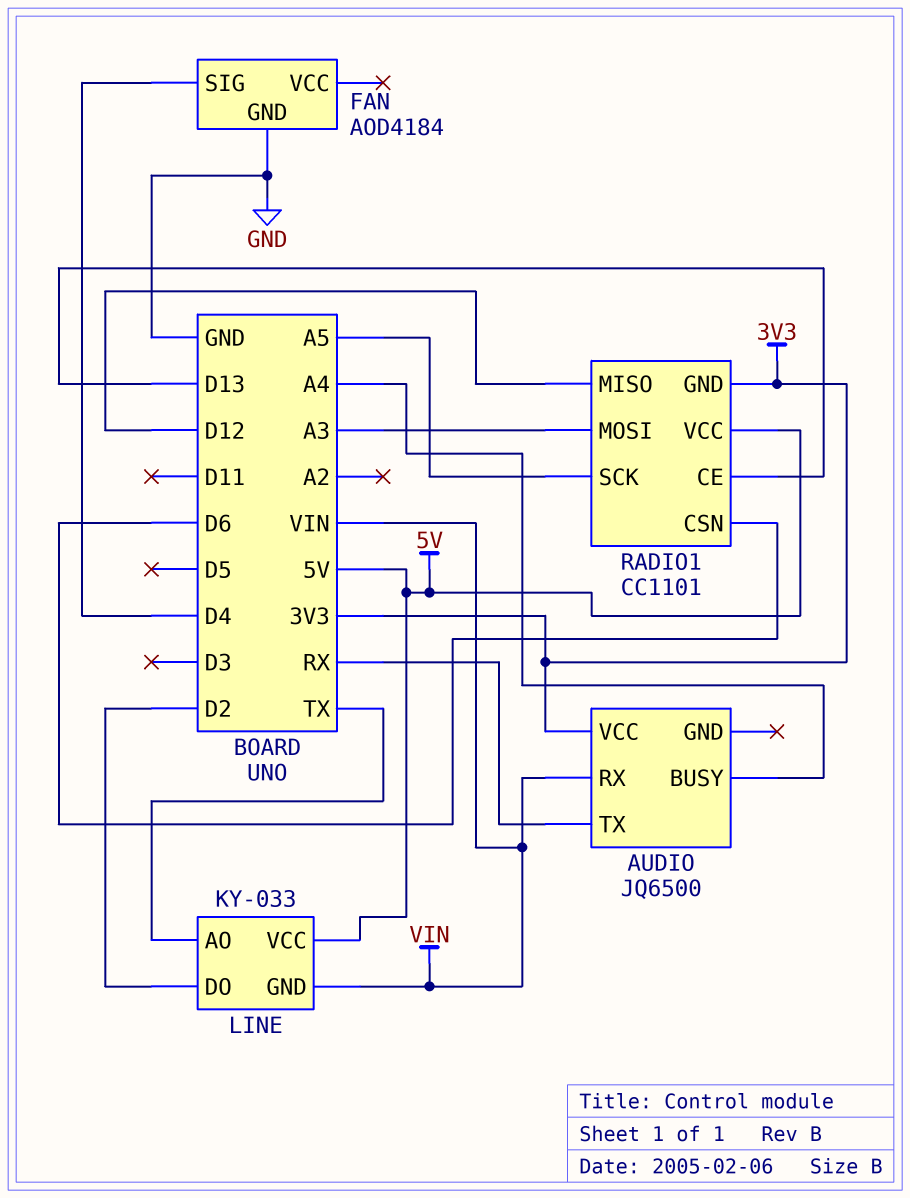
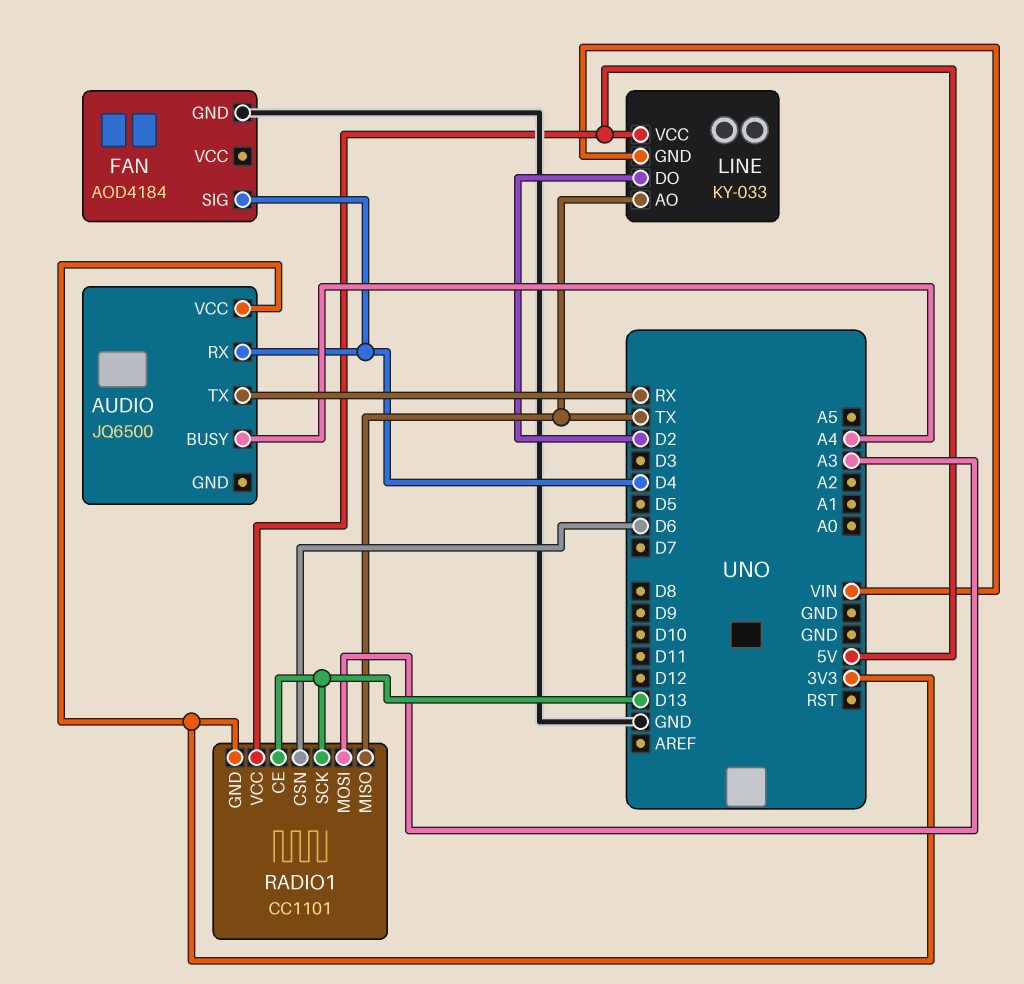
AUDIO pin RX: VIN -> D4
RADIO1 pin MISO: D12 -> TX
RADIO1 pin SCK: A5 -> D13

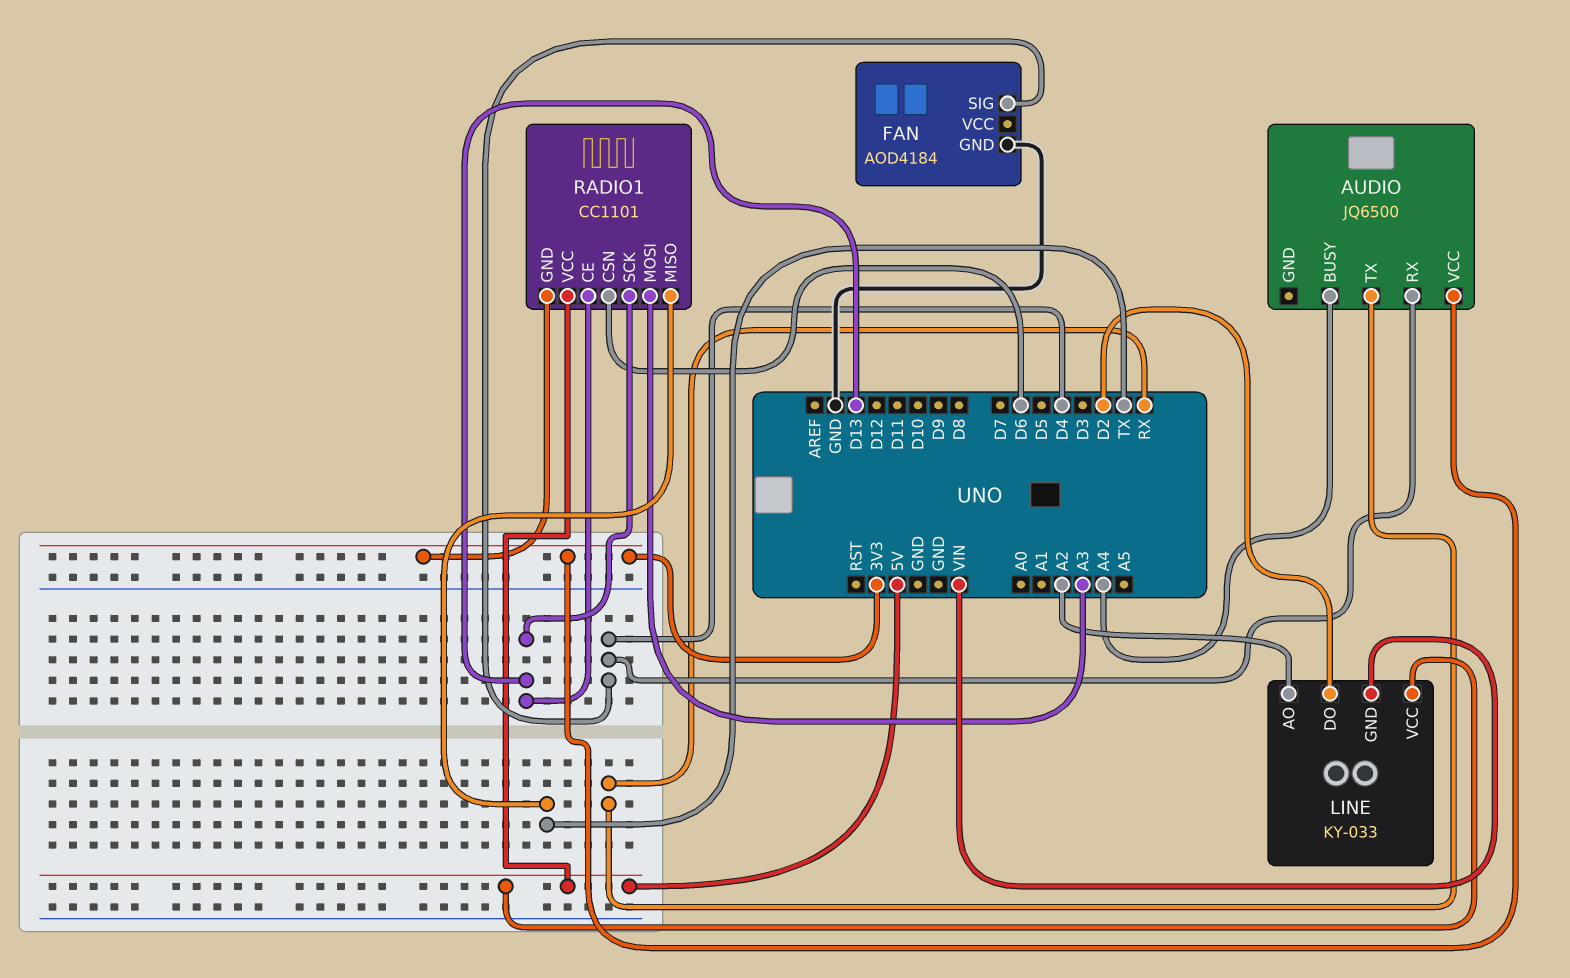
LINE pin AO: TX -> A2

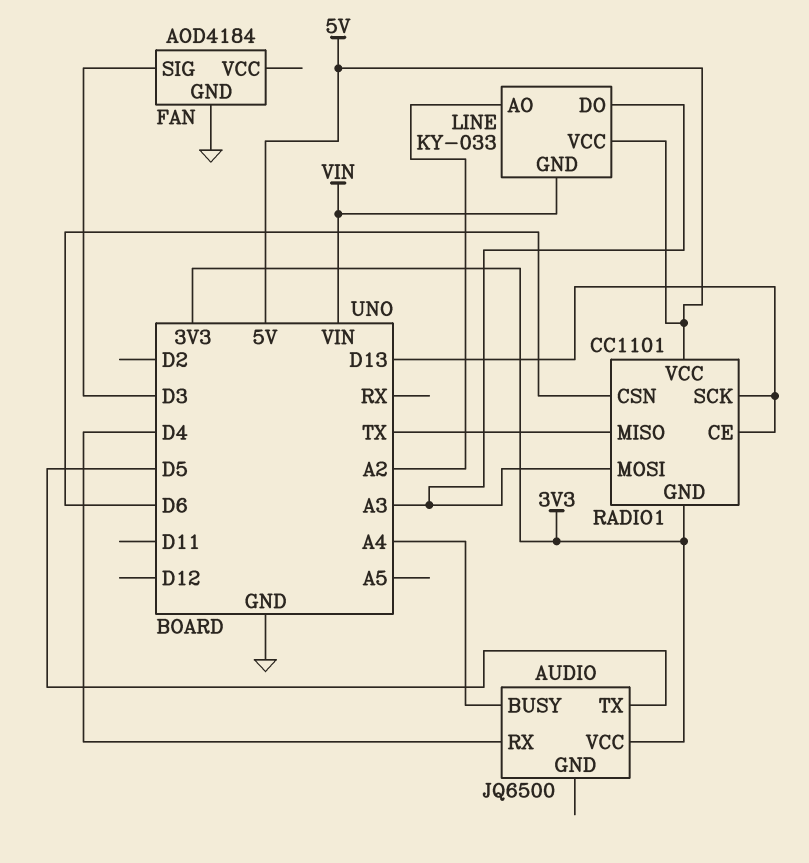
AUDIO pin TX: RX -> D5
FAN pin SIG: D4 -> D3
LINE pin DO: D2 -> A3

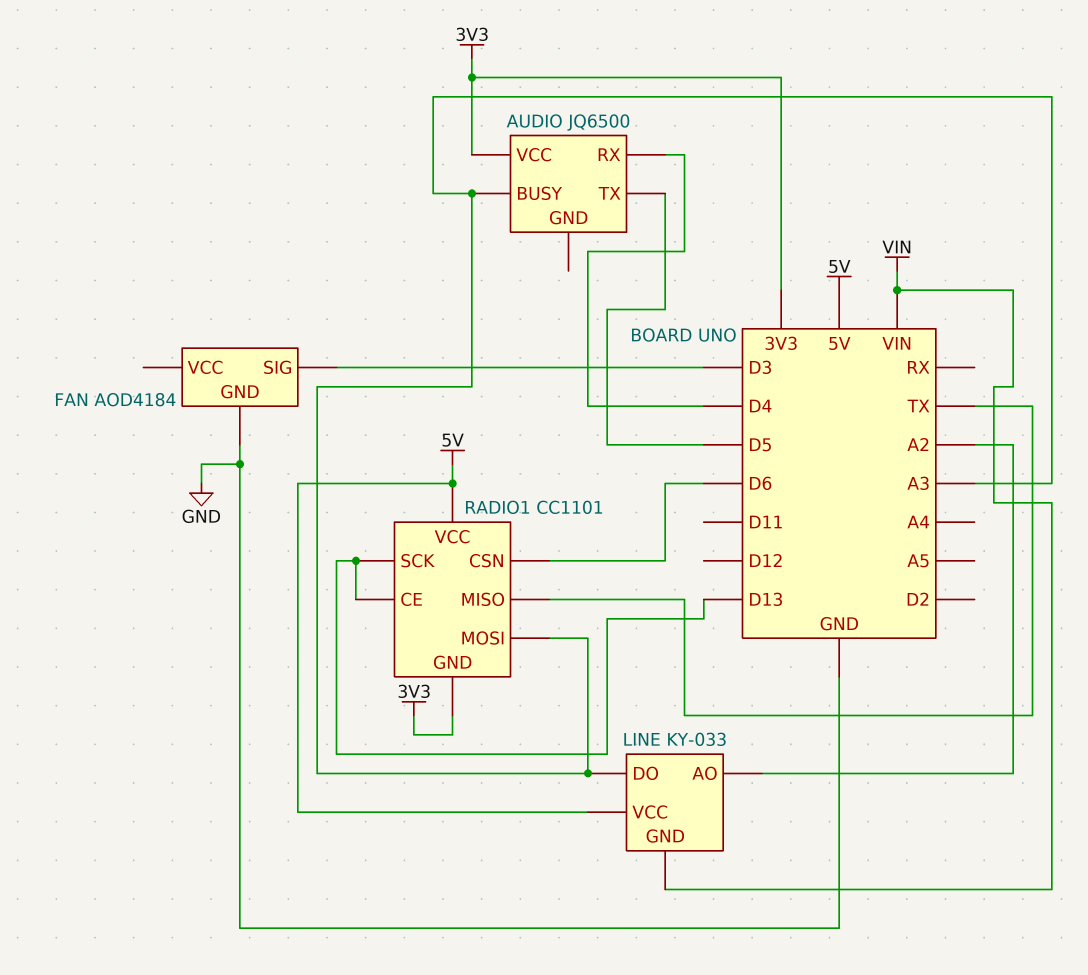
AUDIO pin BUSY: A4 -> A3

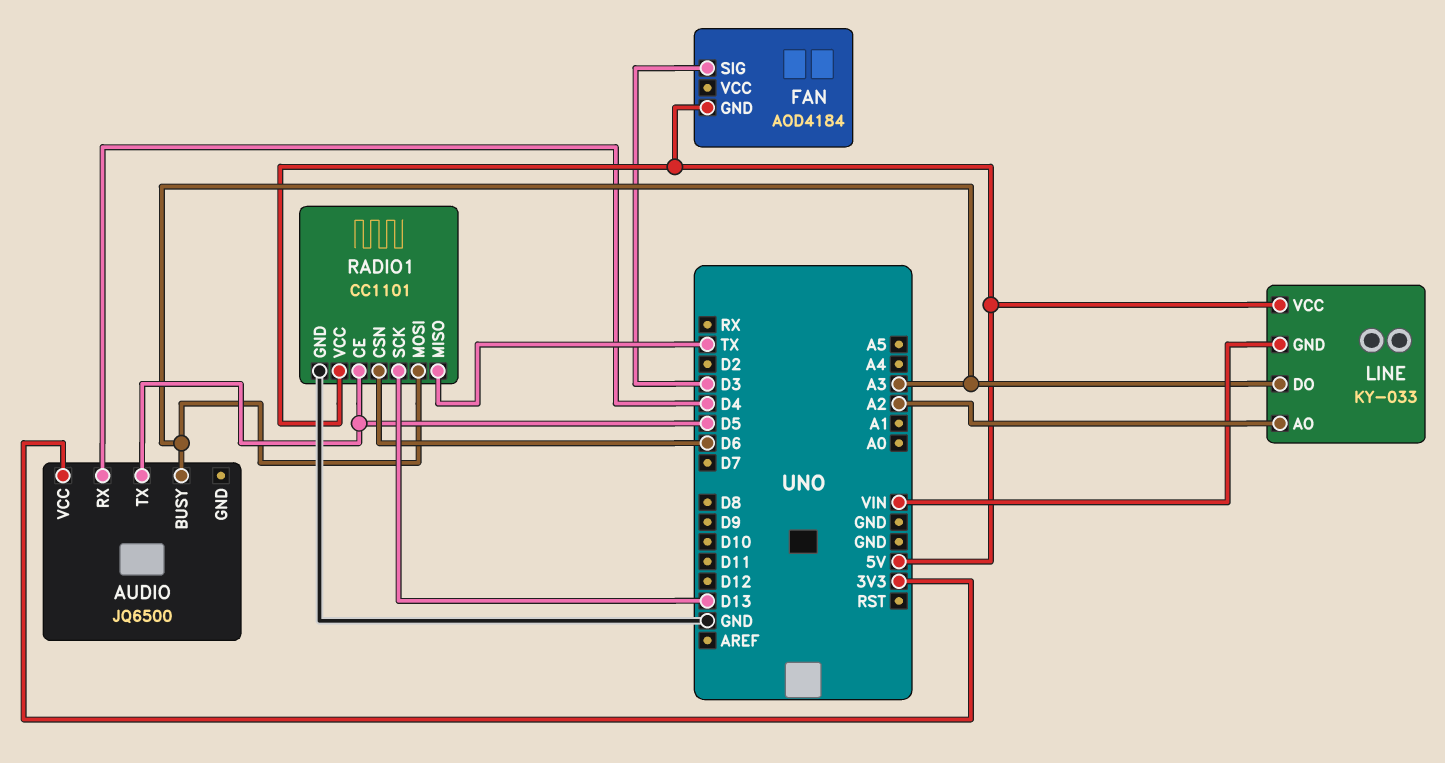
FAN pin GND: GND -> 5V
RADIO1 pin CE: D13 -> D5
RADIO1 pin GND: 3V3 -> GND

